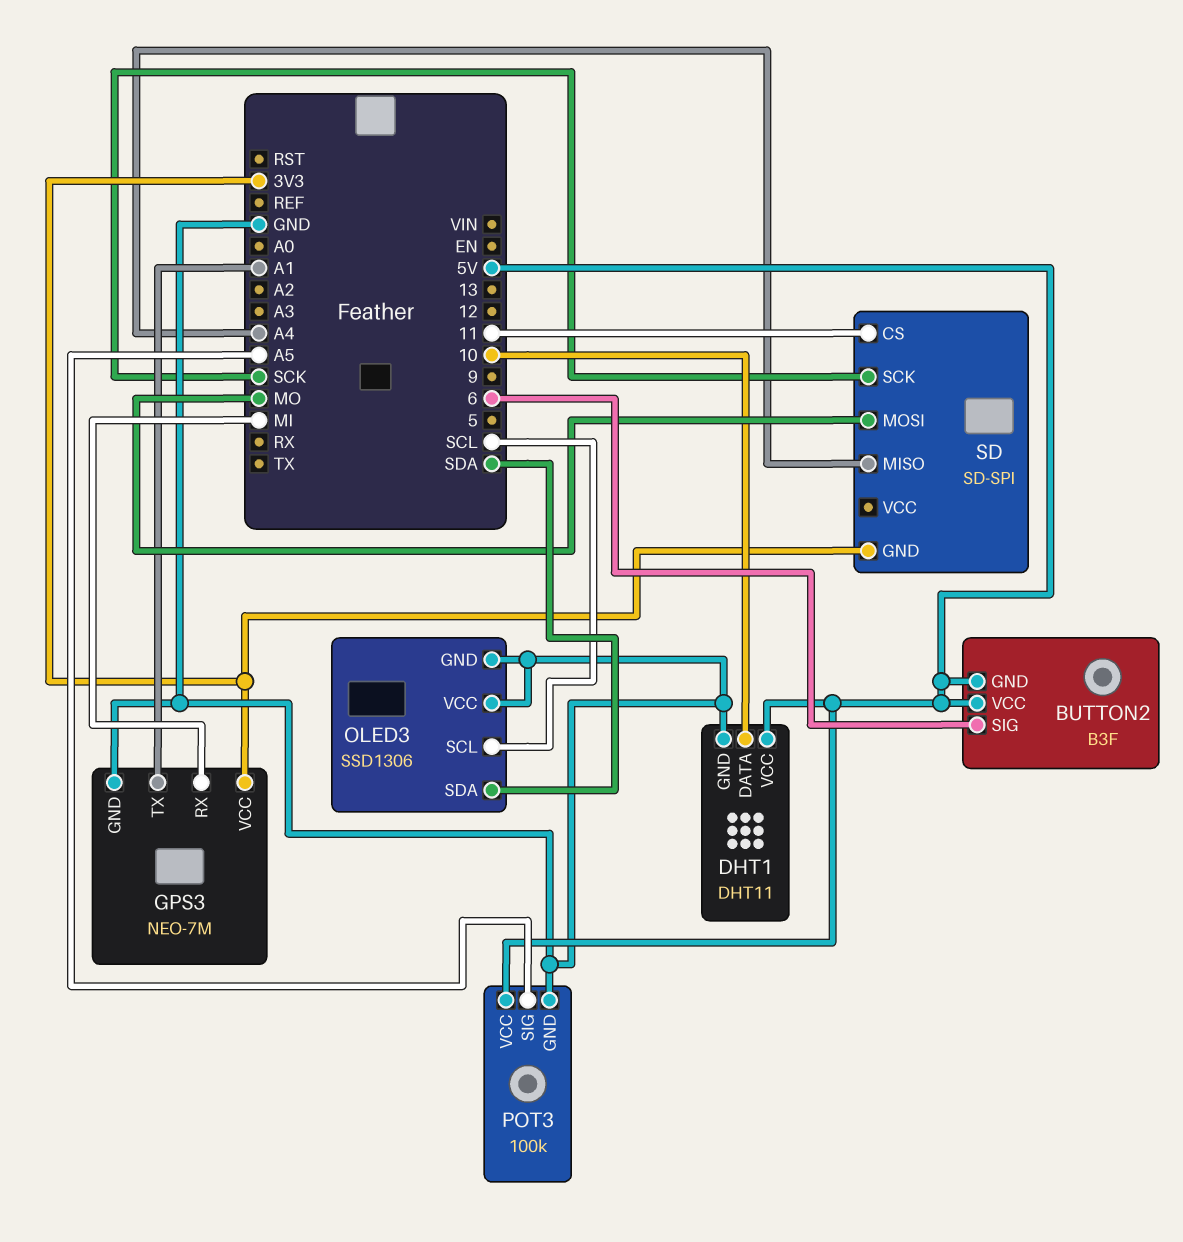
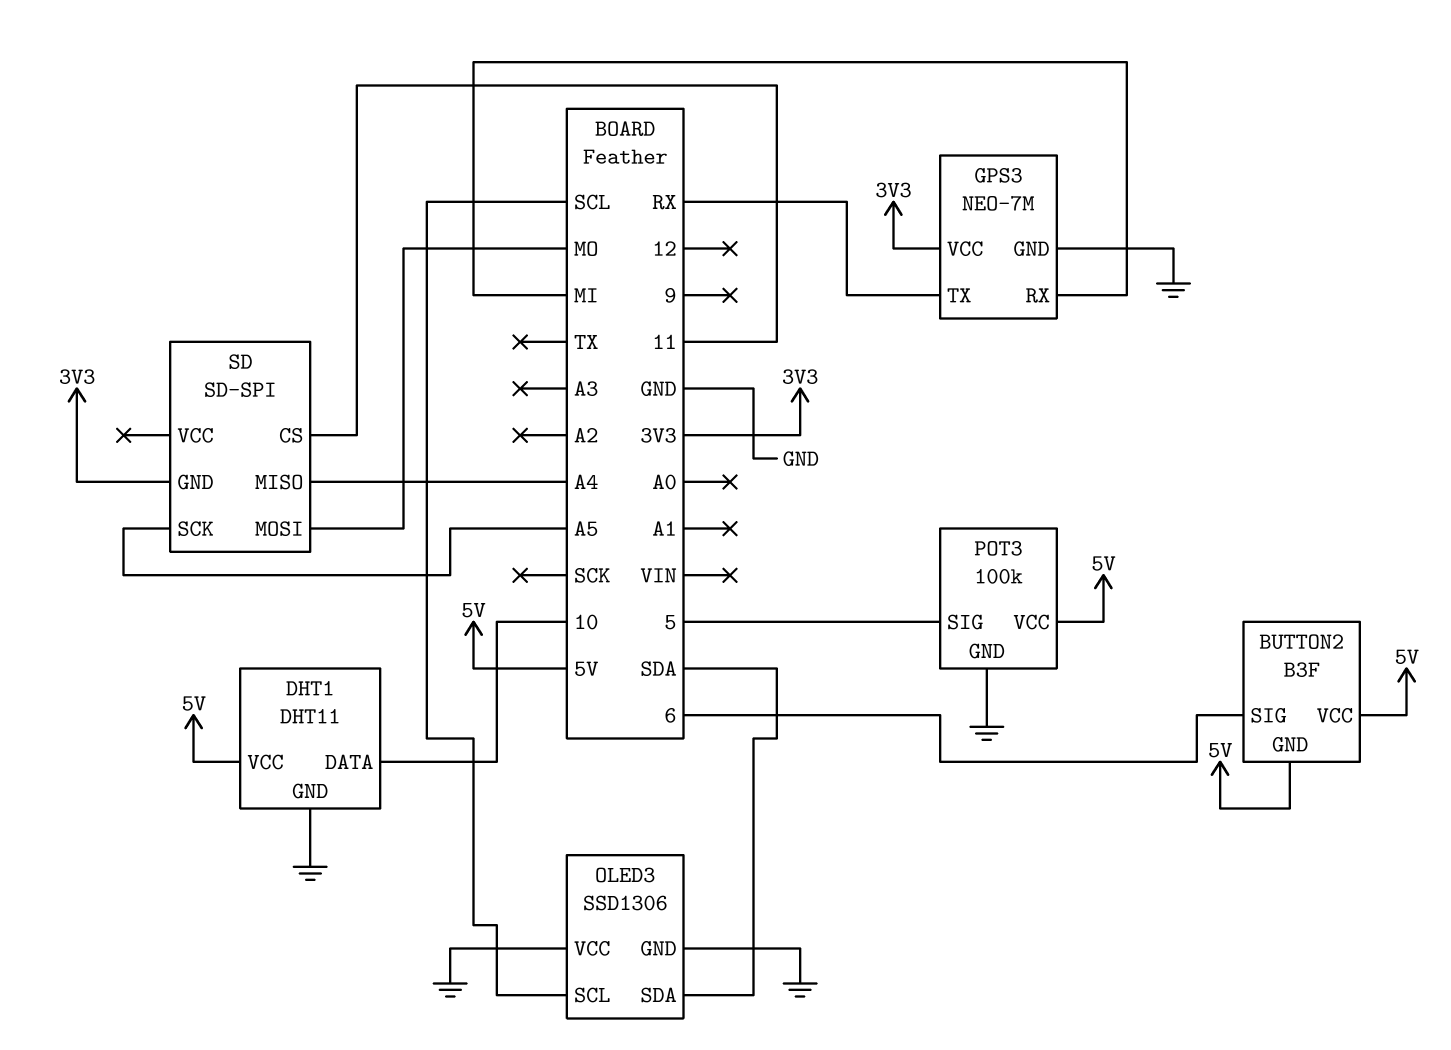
GPS3 pin TX: A1 -> RX
POT3 pin SIG: A5 -> 5
SD pin SCK: SCK -> A5

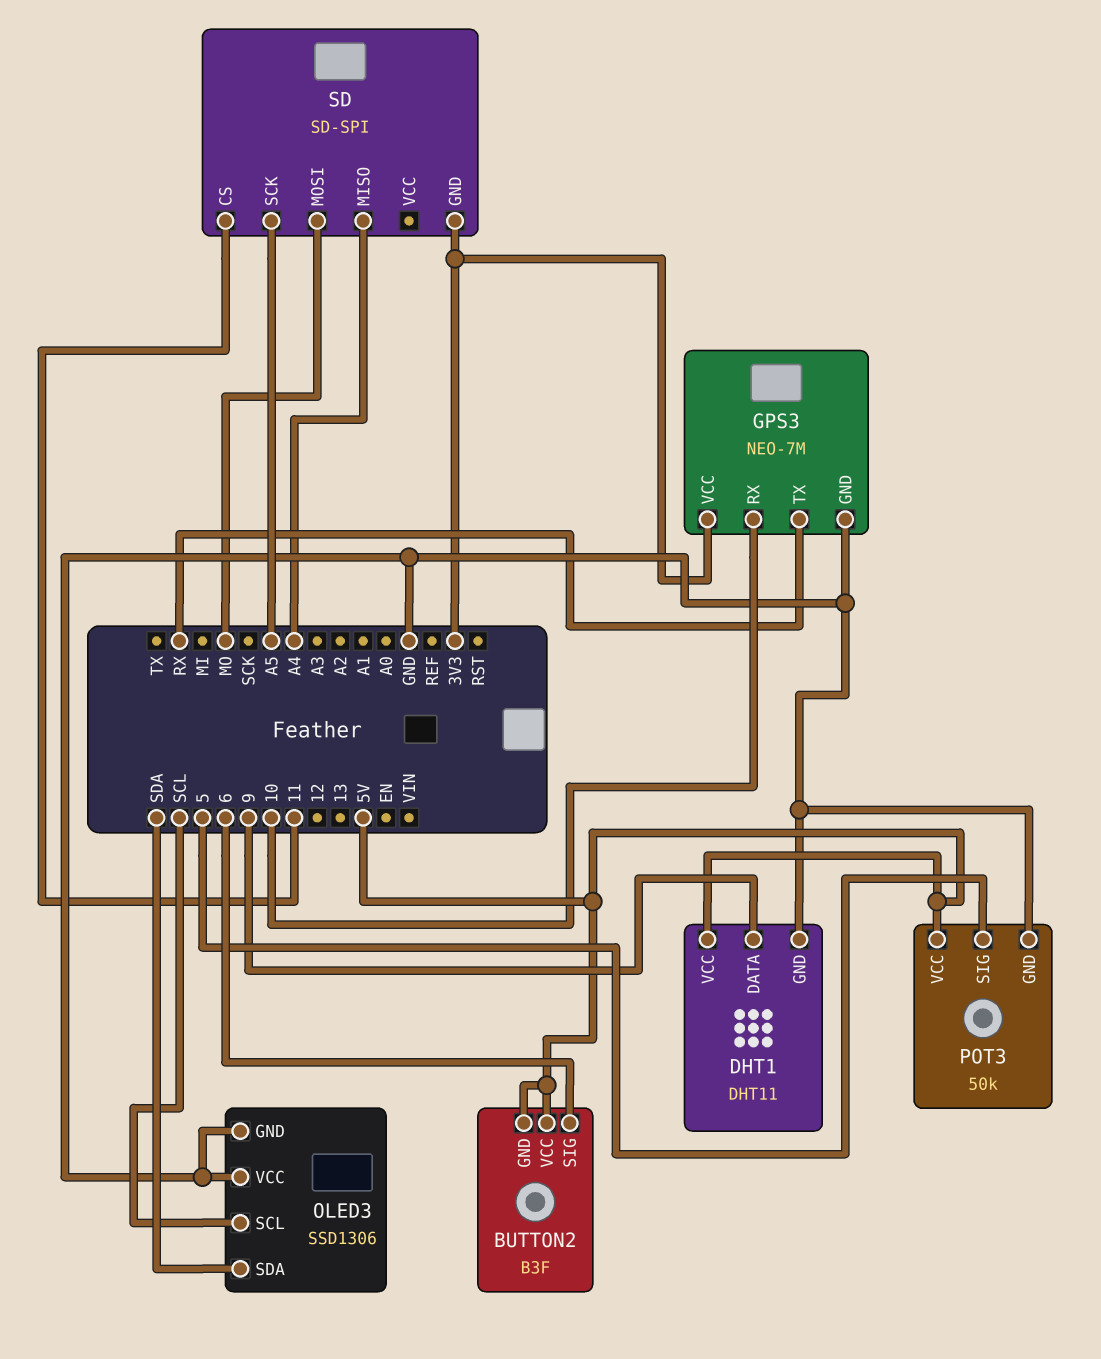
DHT1 pin DATA: 10 -> 9
GPS3 pin RX: MI -> 10
POT3: 100k -> 50k

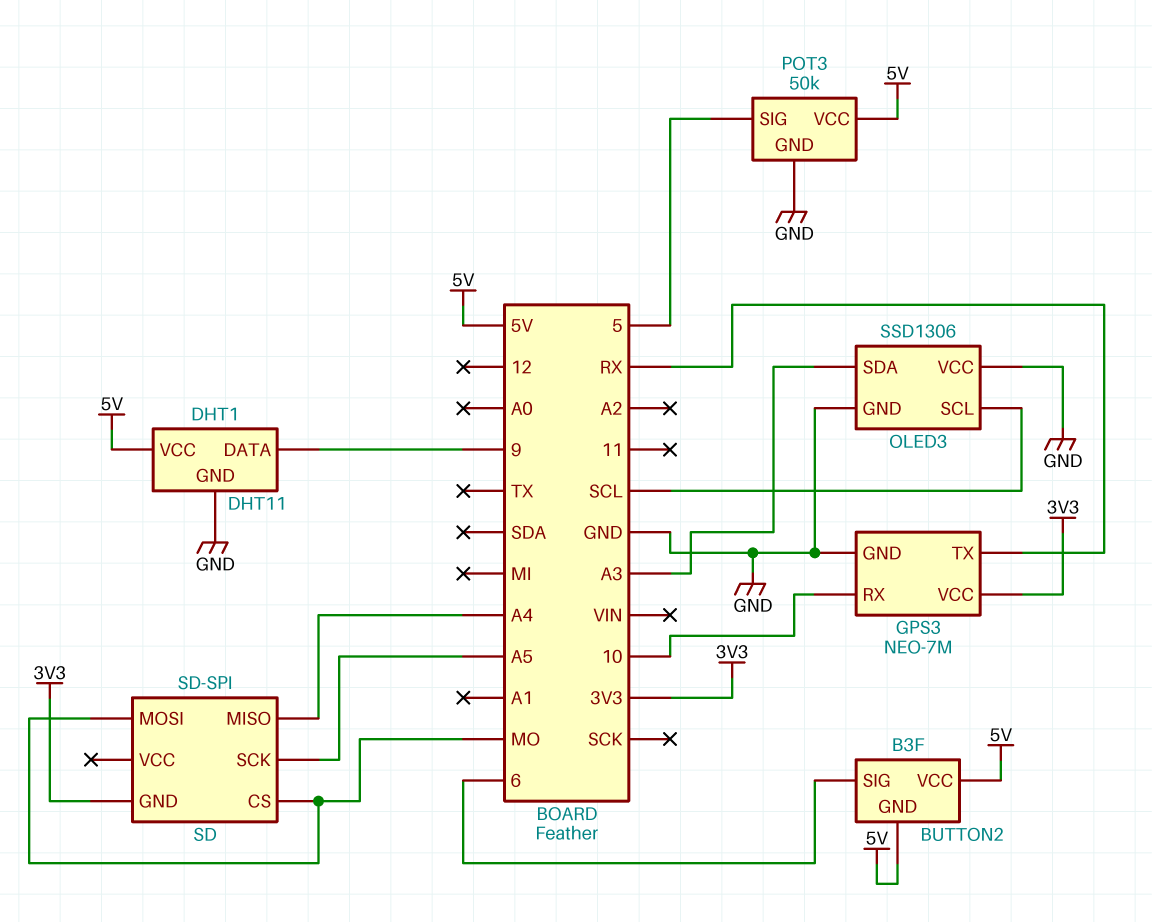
OLED3 pin SDA: SDA -> A3
SD pin CS: 11 -> MO

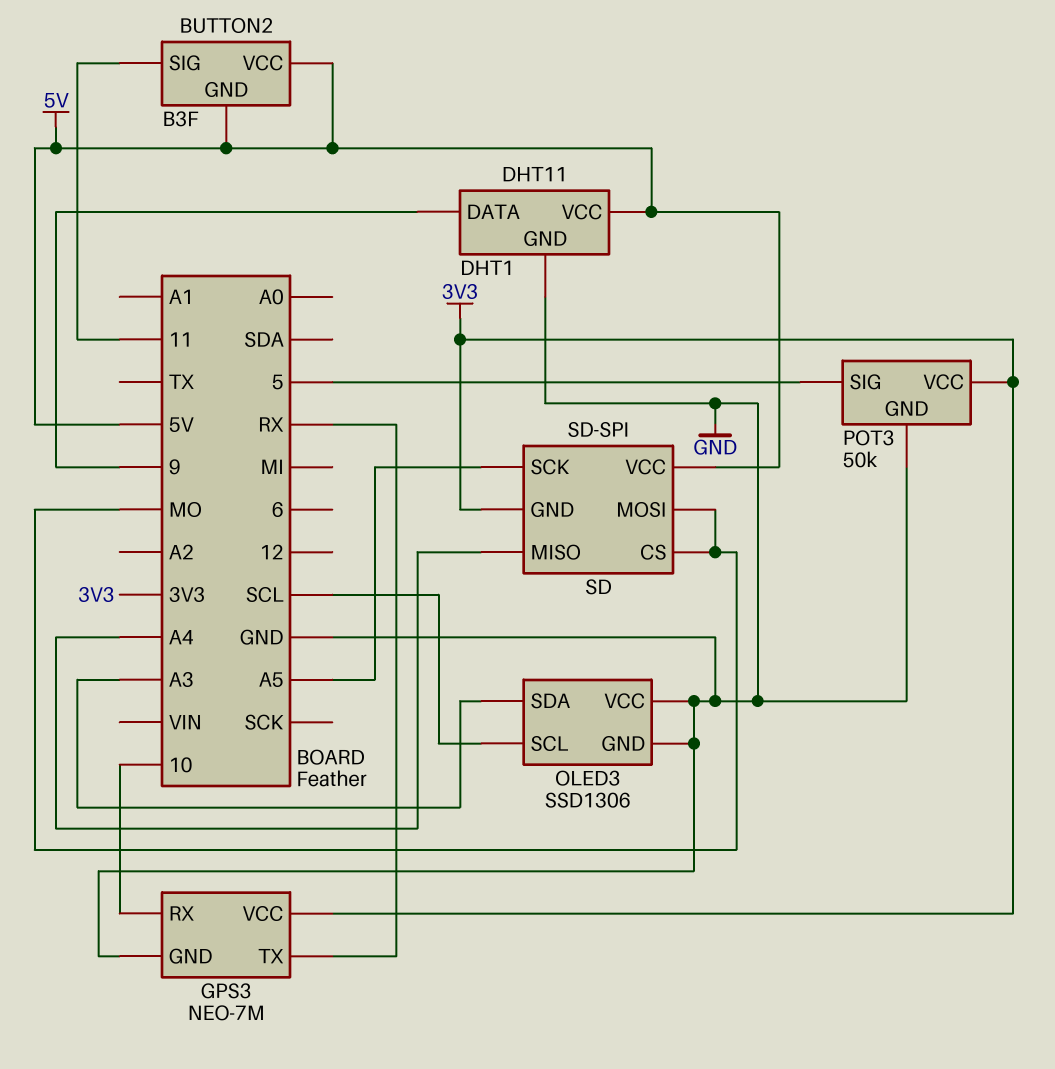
BUTTON2 pin SIG: 6 -> 11
POT3 pin VCC: 5V -> 3V3
SD pin VCC: none -> 5V

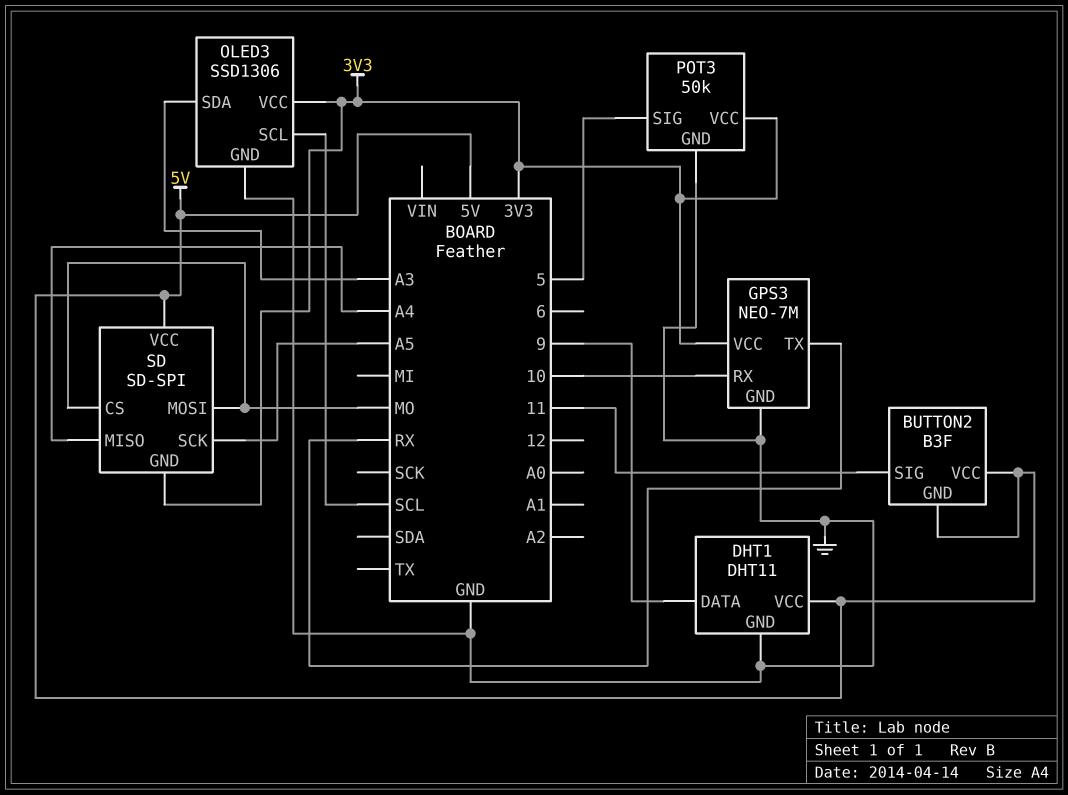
OLED3 pin VCC: GND -> 3V3

